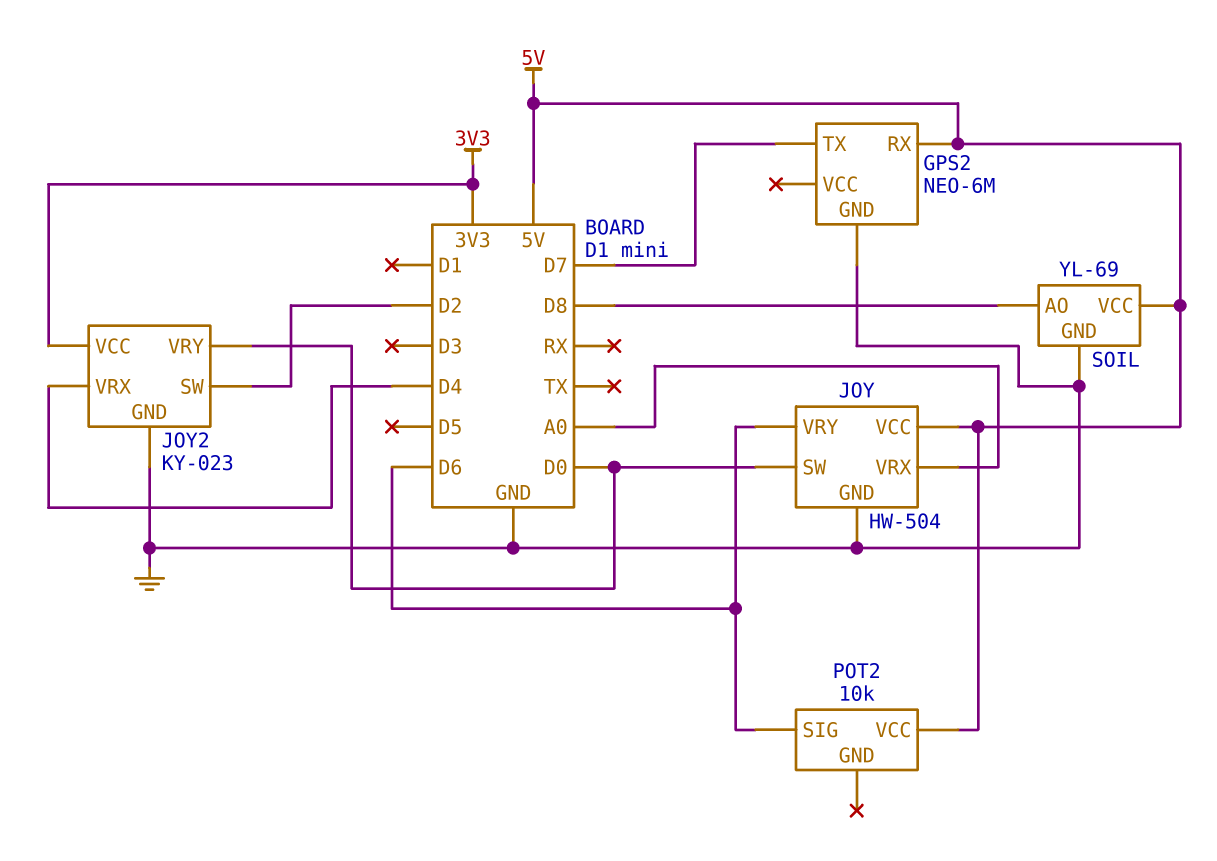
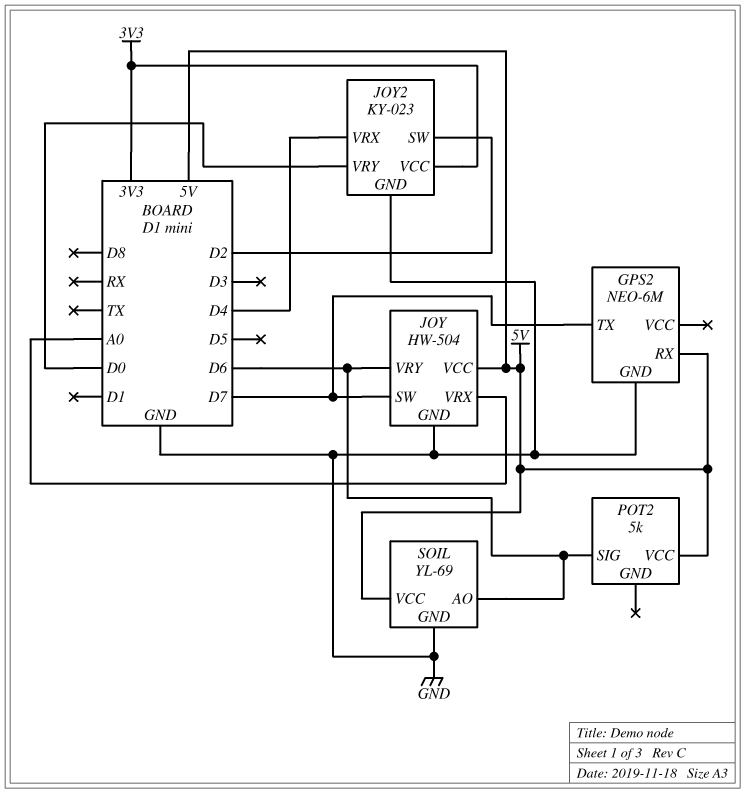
JOY pin SW: D0 -> D7
POT2: 10k -> 5k
SOIL pin AO: D8 -> D6

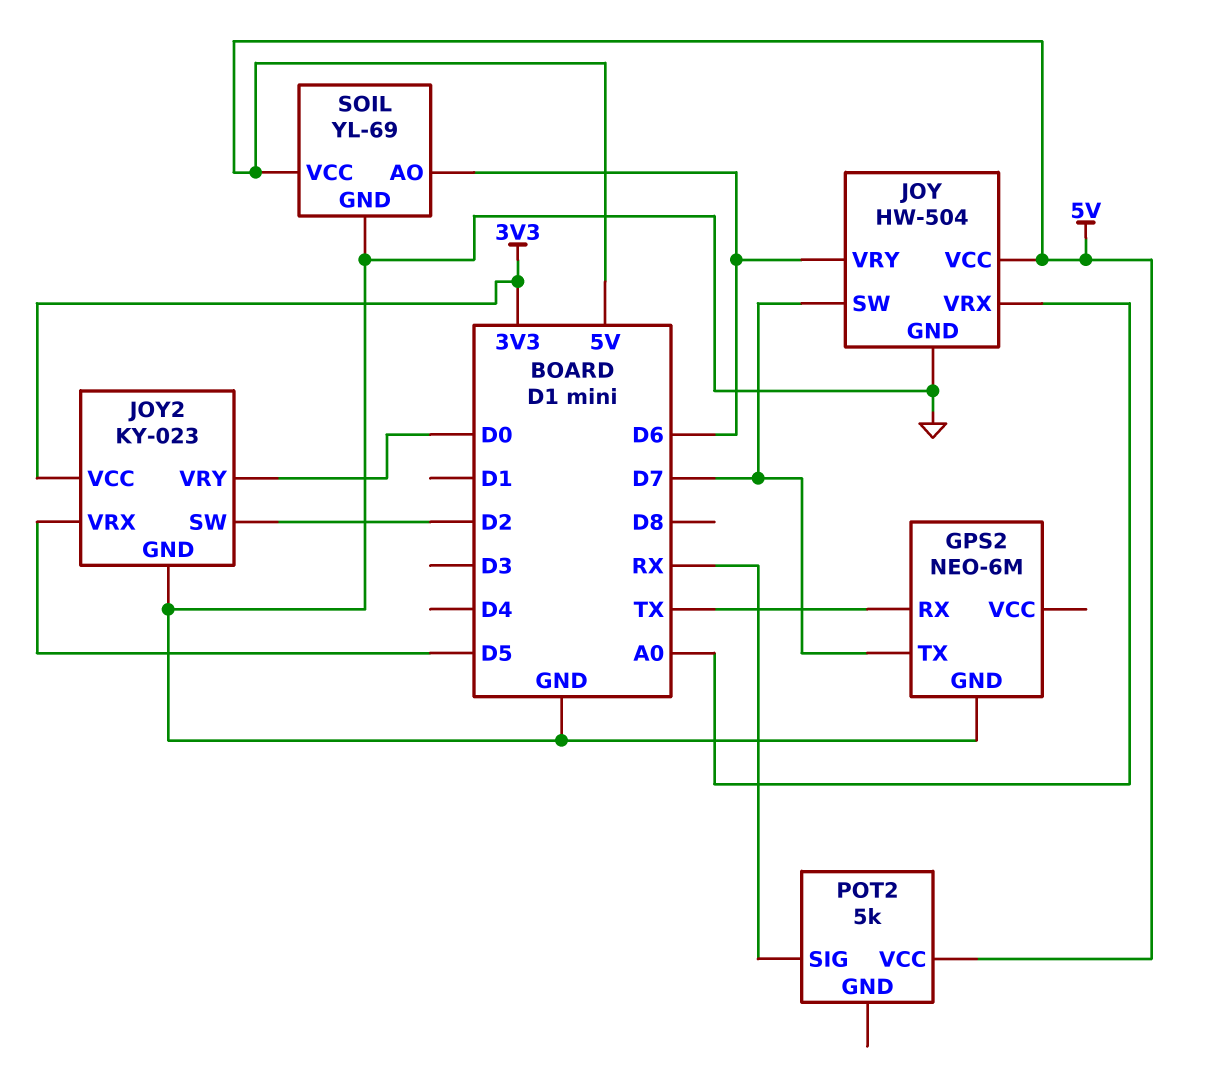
GPS2 pin RX: 5V -> TX
JOY2 pin VRX: D4 -> D5
POT2 pin SIG: D6 -> RX

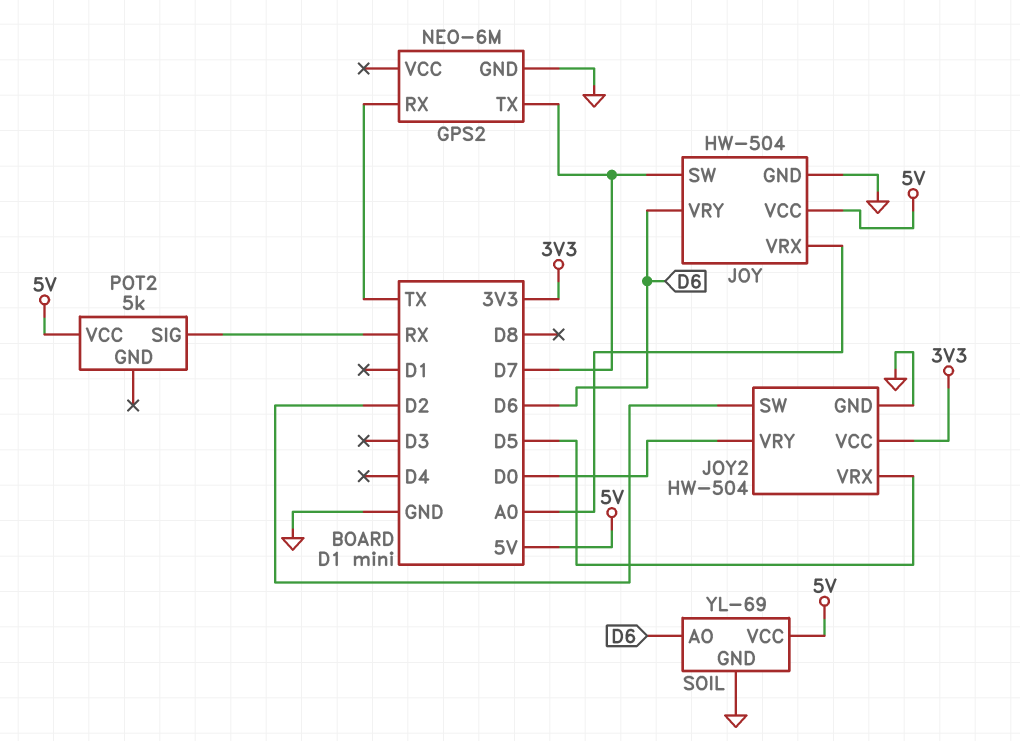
JOY2: KY-023 -> HW-504

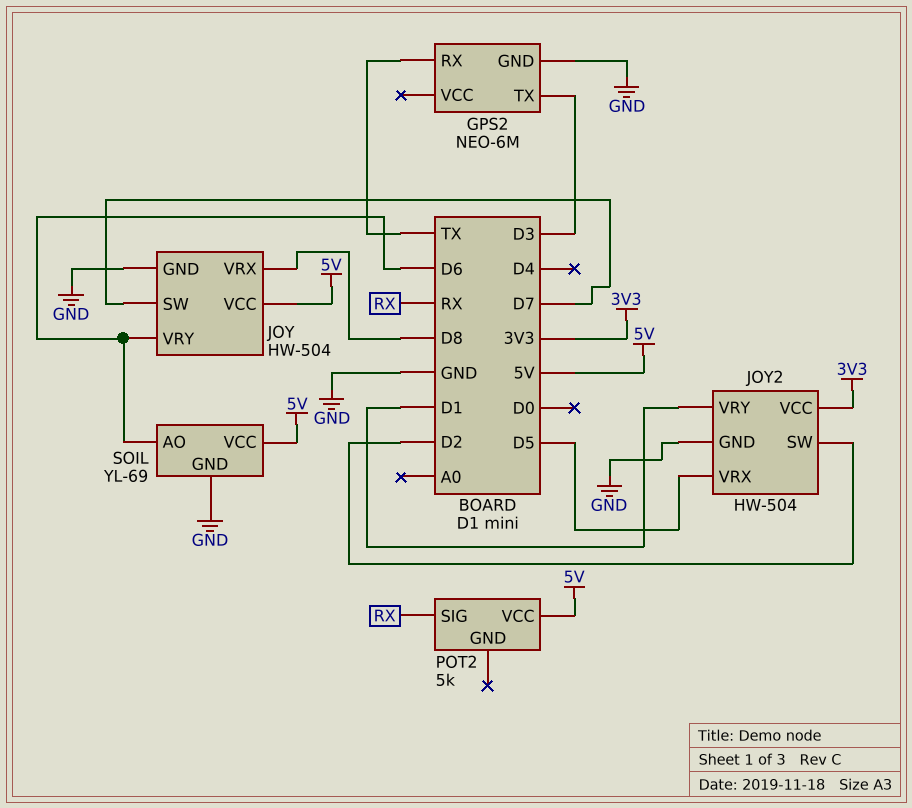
GPS2 pin TX: D7 -> D3
JOY pin VRX: A0 -> D8
JOY2 pin VRY: D0 -> D1

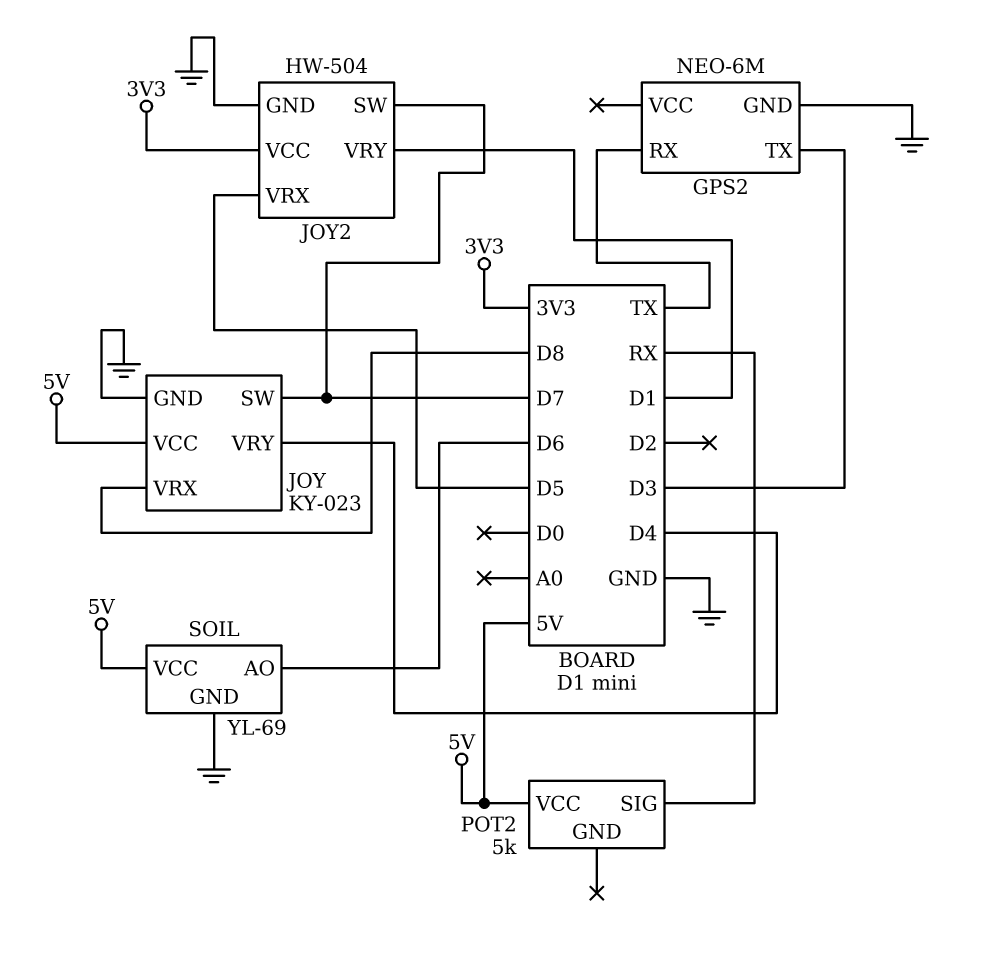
JOY: HW-504 -> KY-023
JOY pin VRY: D6 -> D4
JOY2 pin SW: D2 -> D7

